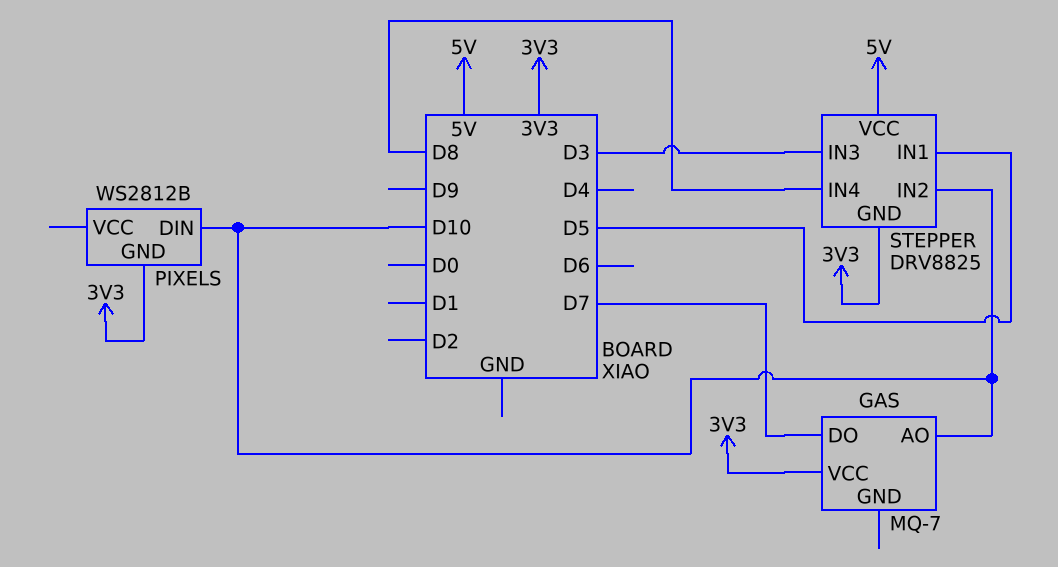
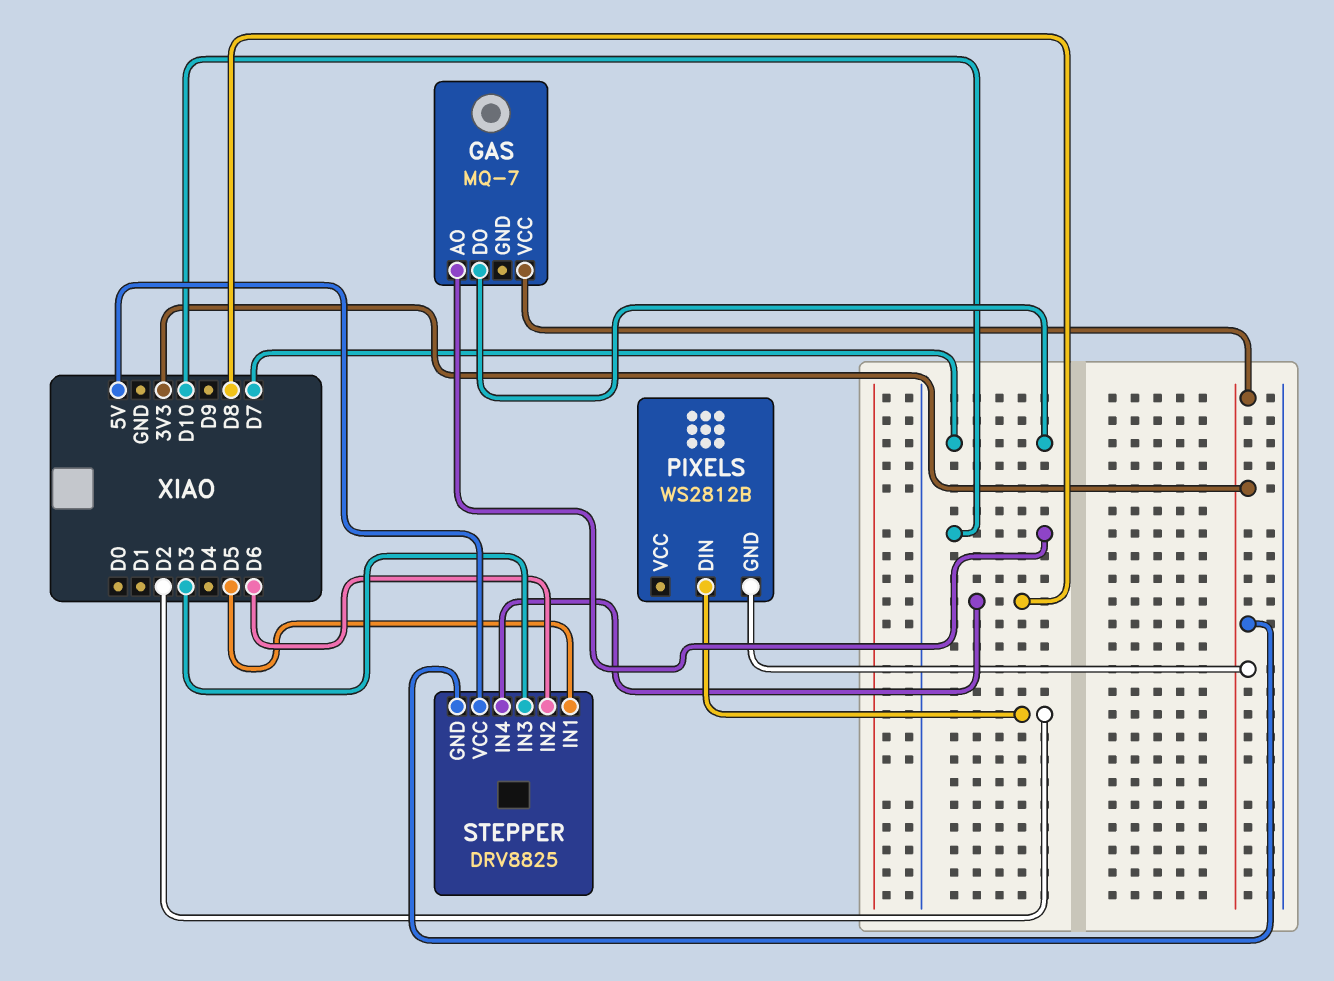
PIXELS pin DIN: D10 -> D2
STEPPER pin IN2: D10 -> D6

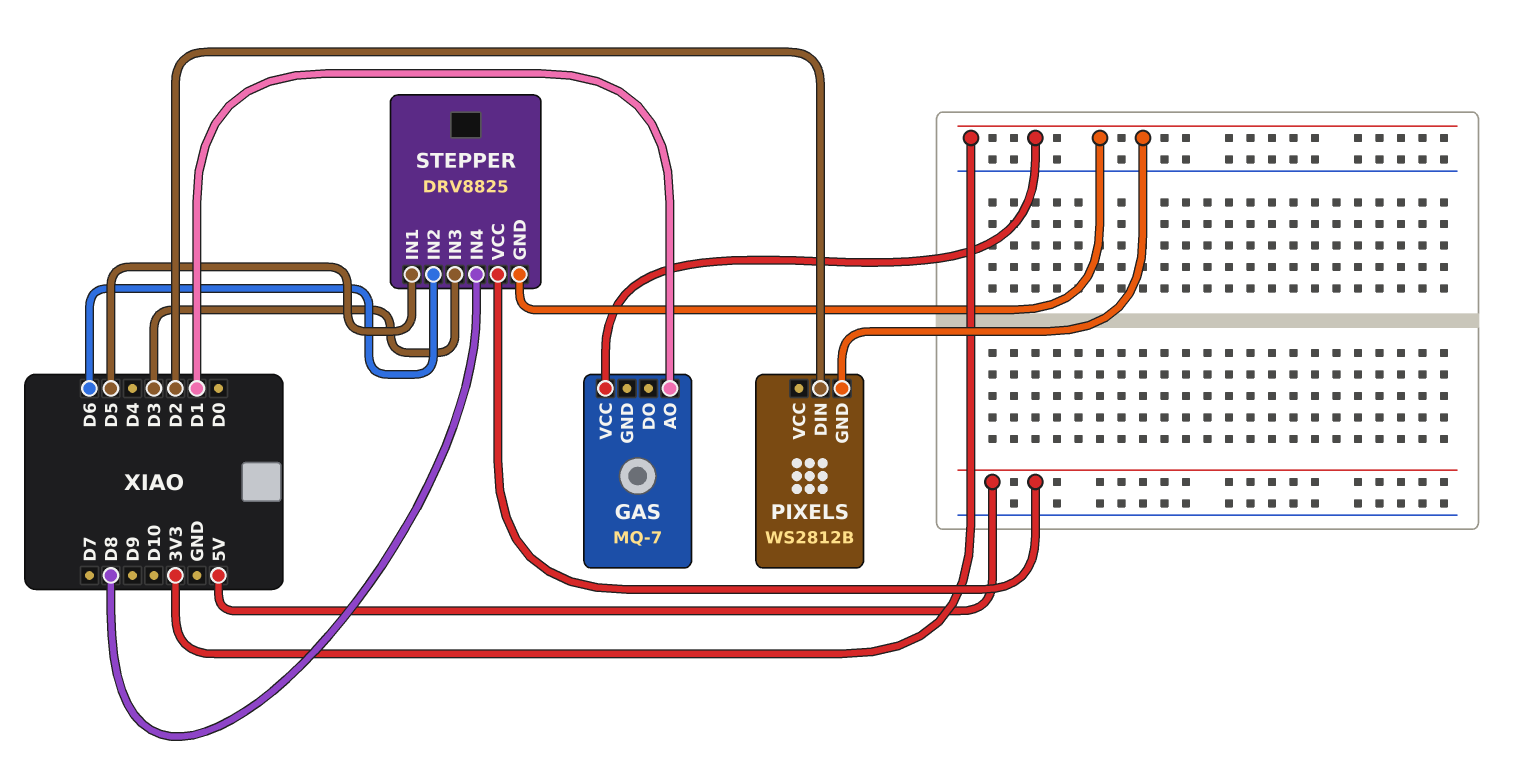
GAS pin AO: D10 -> D1
GAS pin DO: D7 -> none

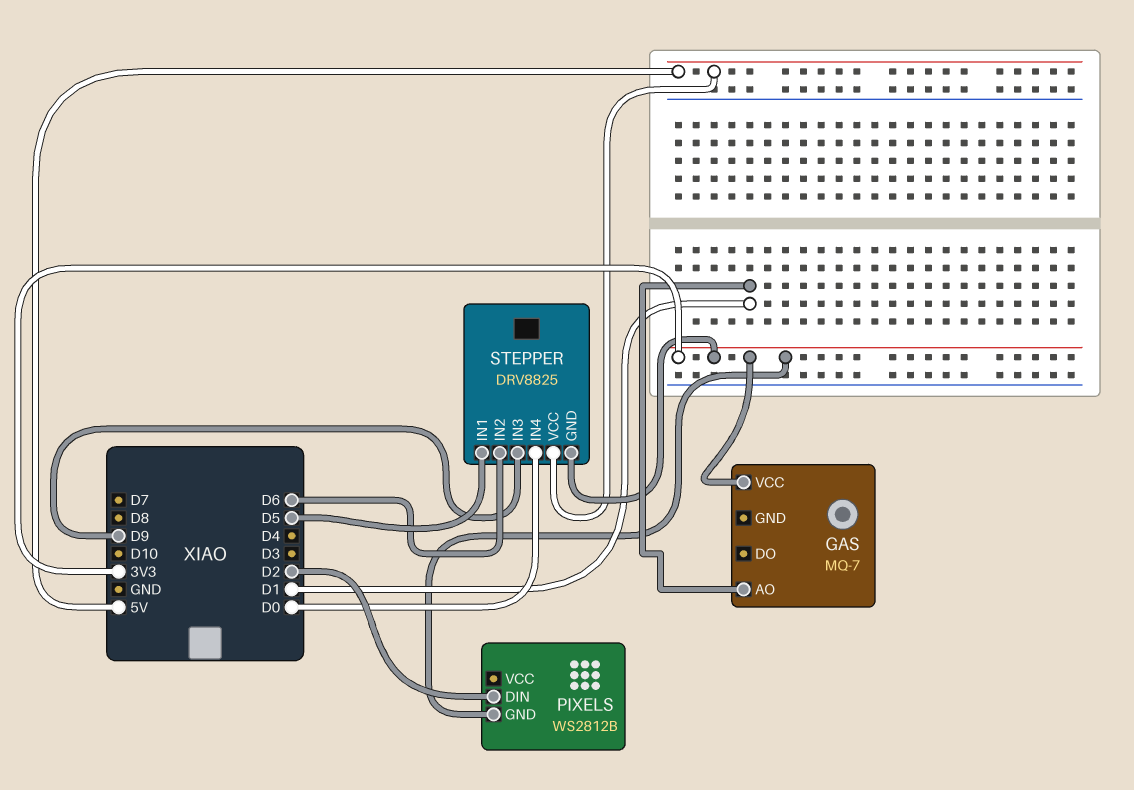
STEPPER pin IN3: D3 -> D9
STEPPER pin IN4: D8 -> D0

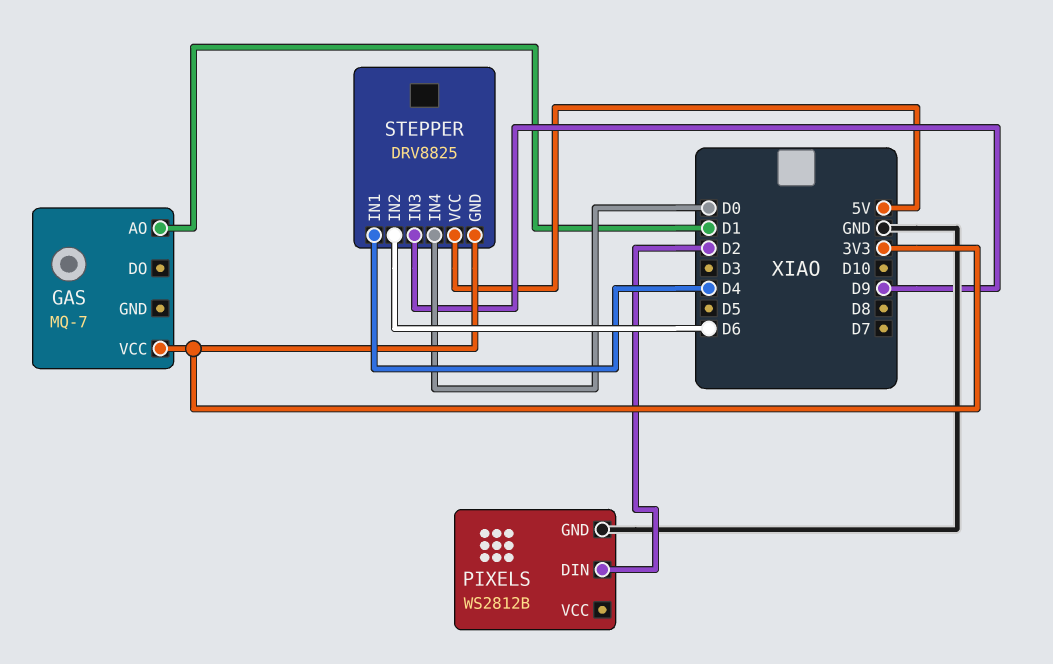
PIXELS pin GND: 3V3 -> GND
STEPPER pin IN1: D5 -> D4

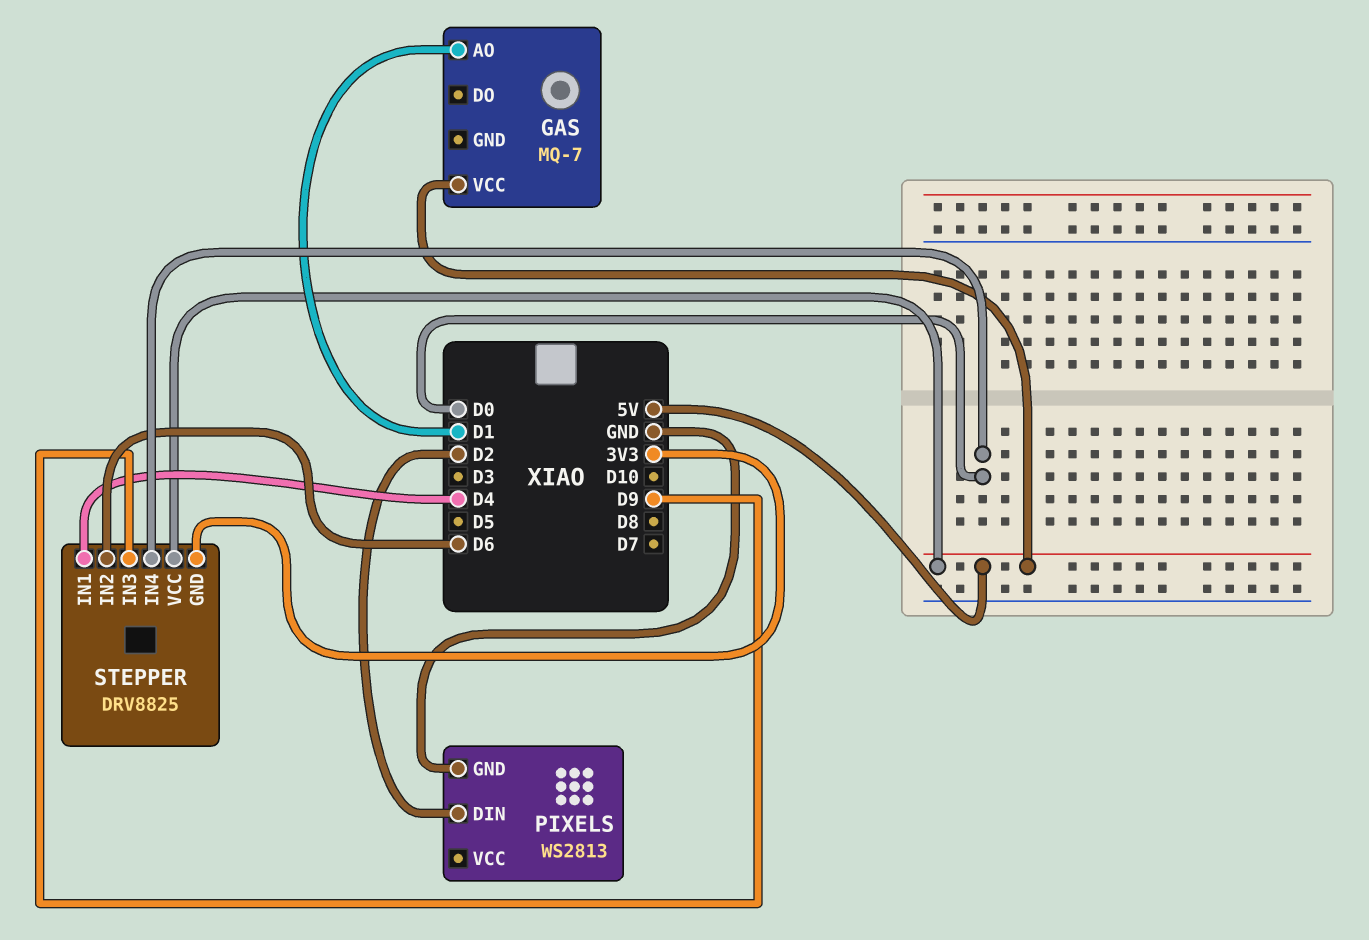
GAS pin VCC: 3V3 -> 5V
PIXELS: WS2812B -> WS2813

